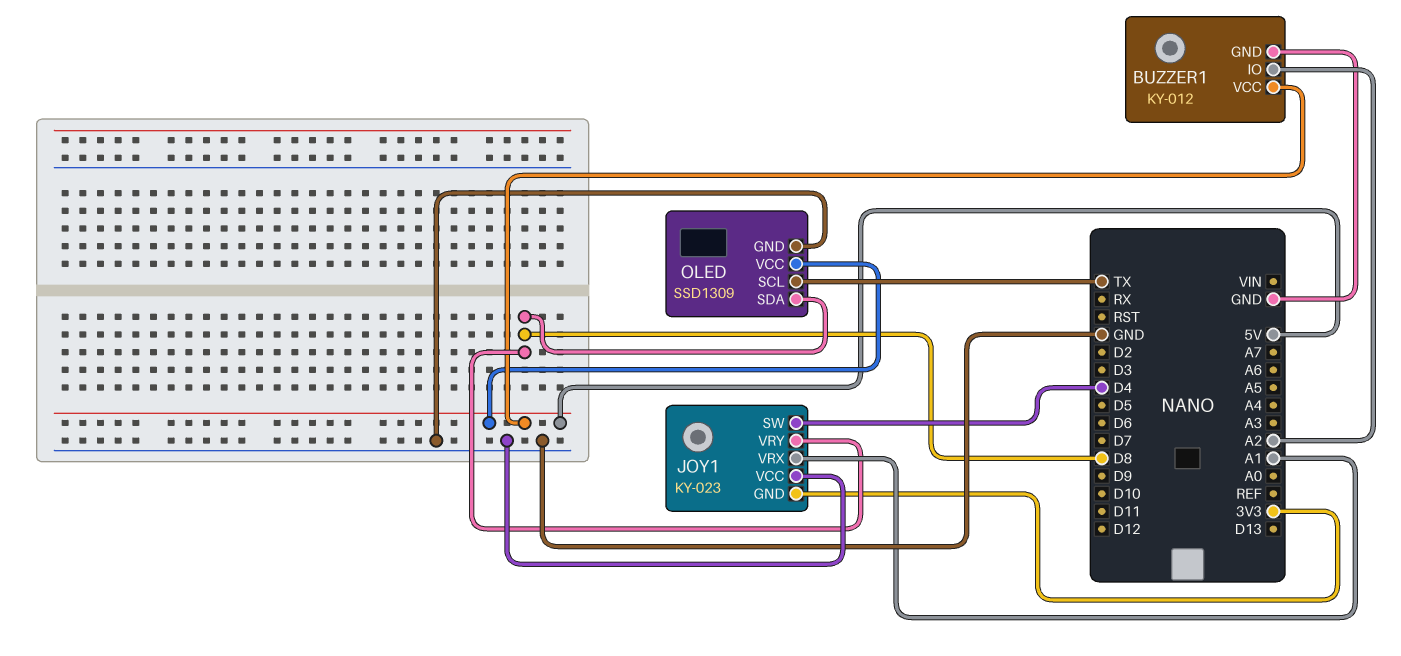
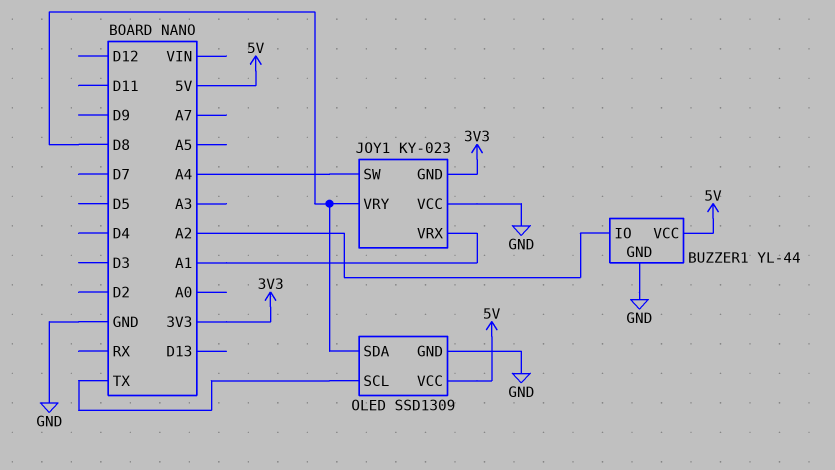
BUZZER1: KY-012 -> YL-44
JOY1 pin SW: D4 -> A4

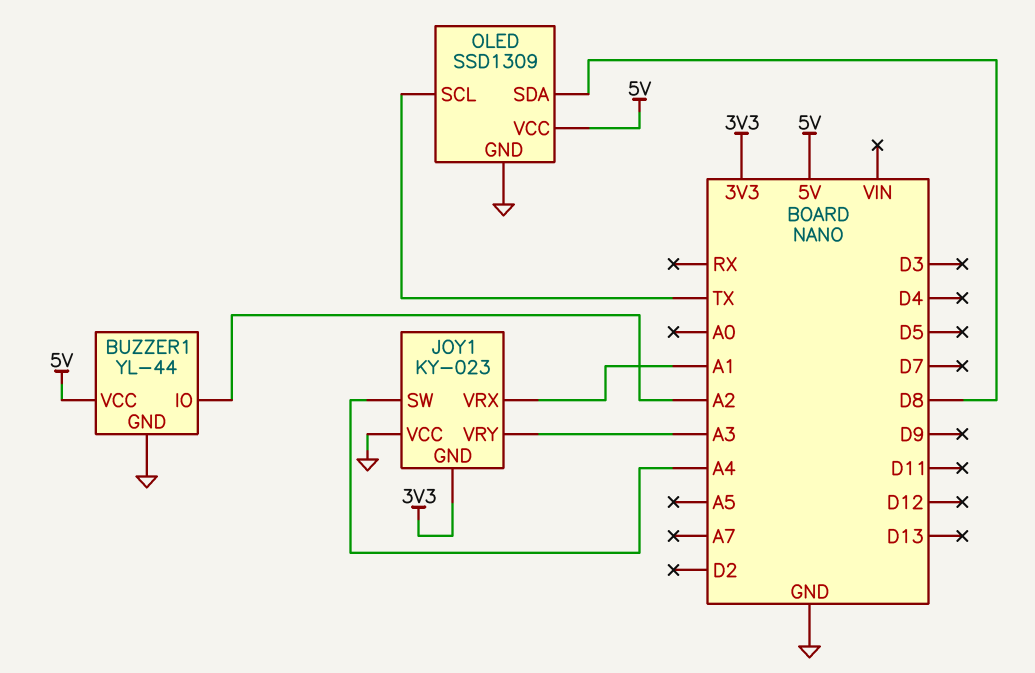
JOY1 pin VRY: D8 -> A3

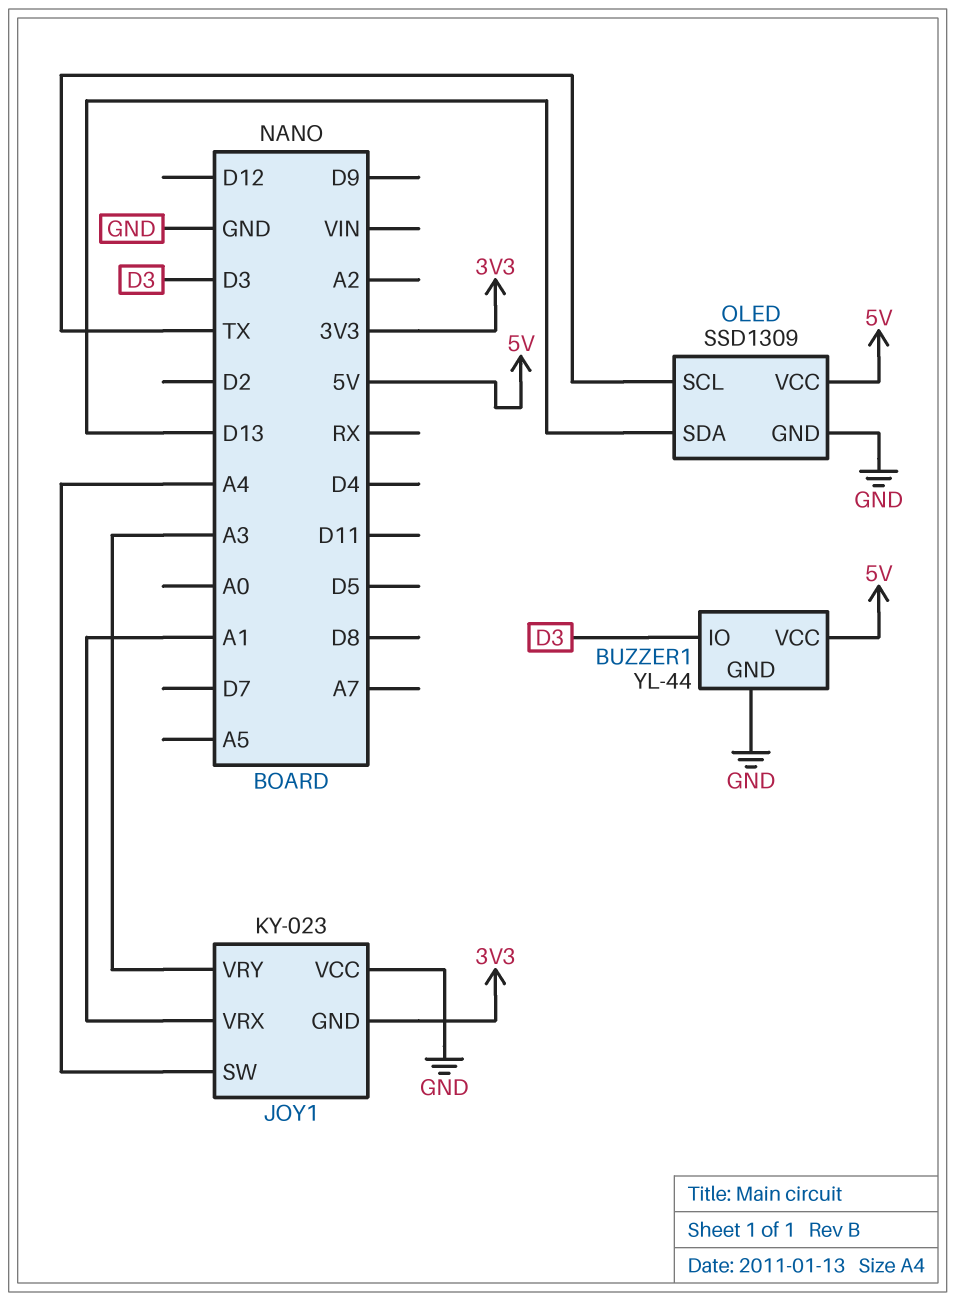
BUZZER1 pin IO: A2 -> D3
OLED pin SDA: D8 -> D13

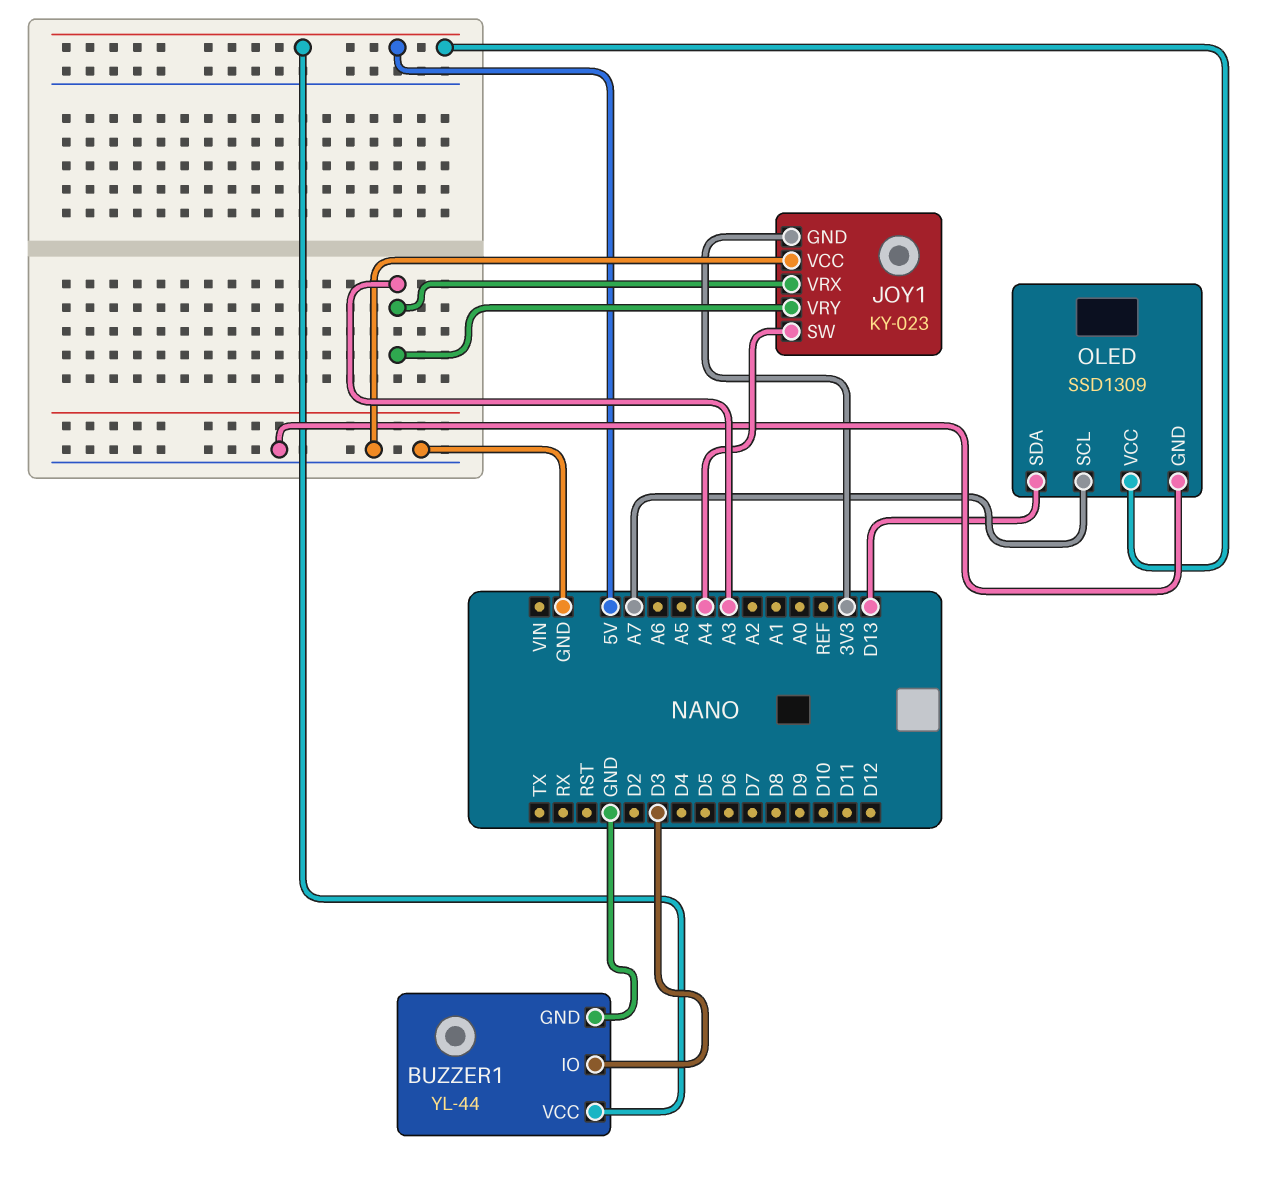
JOY1 pin VRX: A1 -> A3
OLED pin SCL: TX -> A7

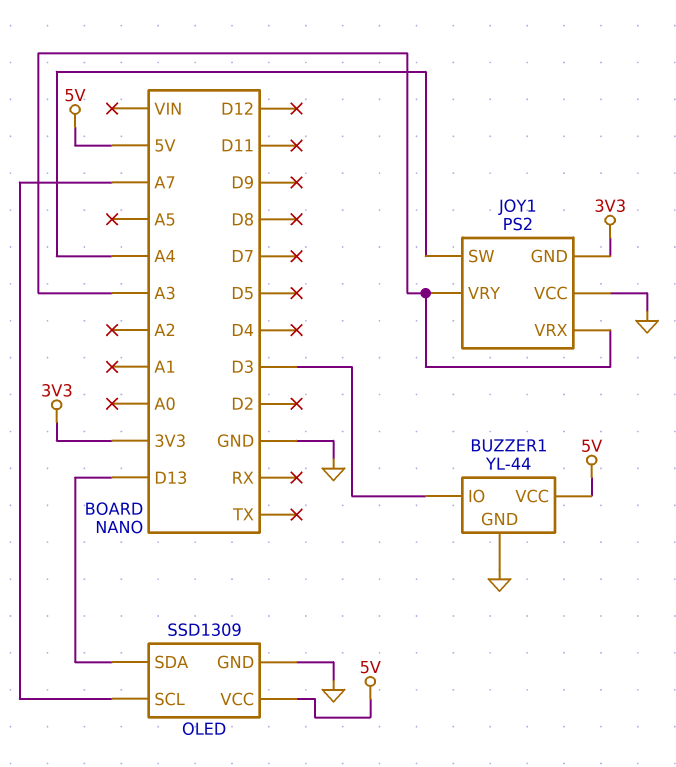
JOY1: KY-023 -> PS2

